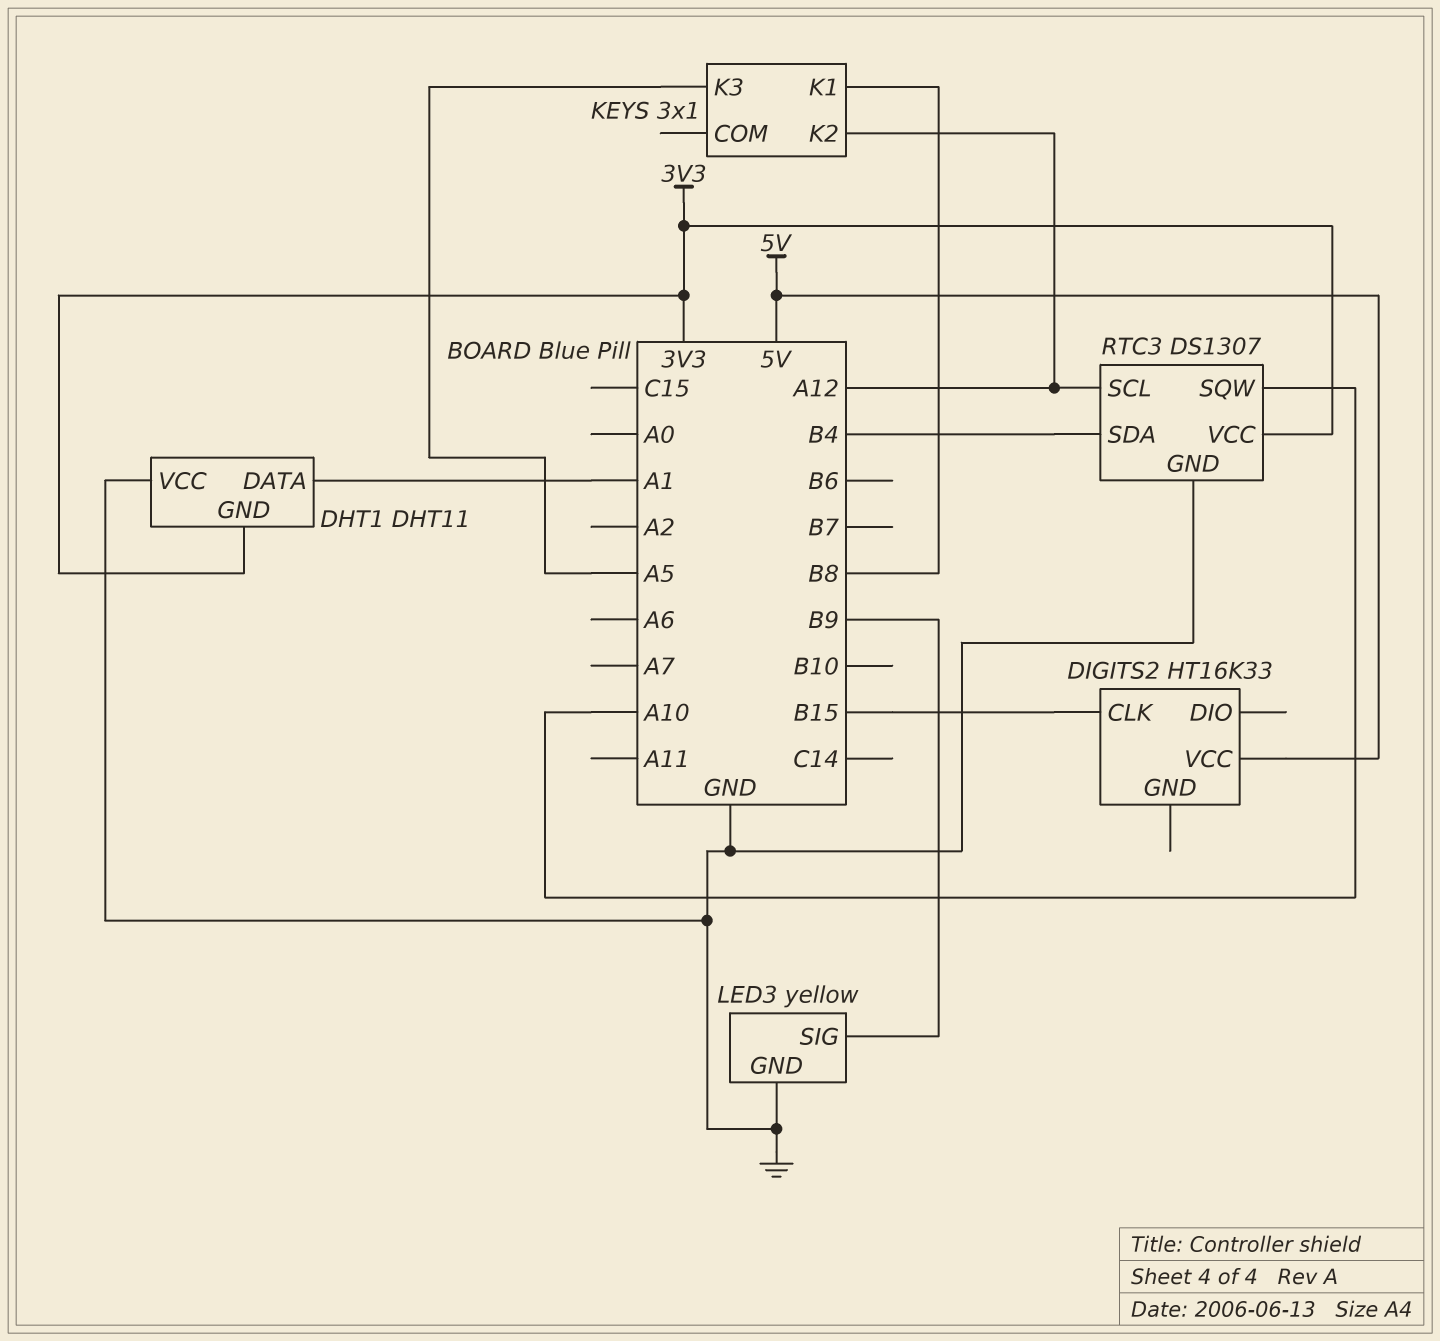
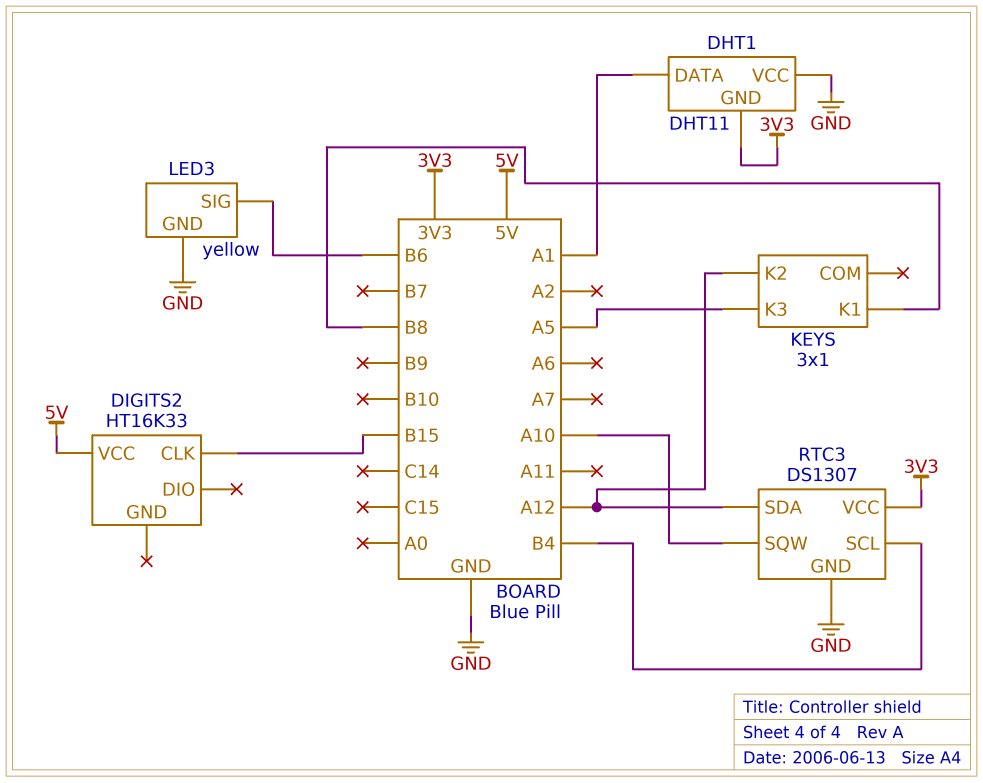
LED3 pin SIG: B9 -> B6
RTC3 pin SCL: A12 -> B4
RTC3 pin SDA: B4 -> A12

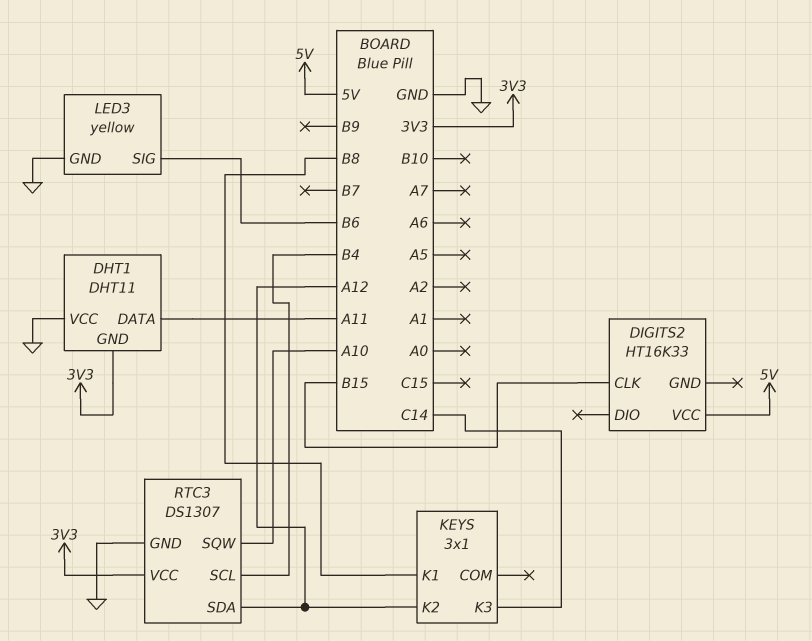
DHT1 pin DATA: A1 -> A11
KEYS pin K3: A5 -> C14

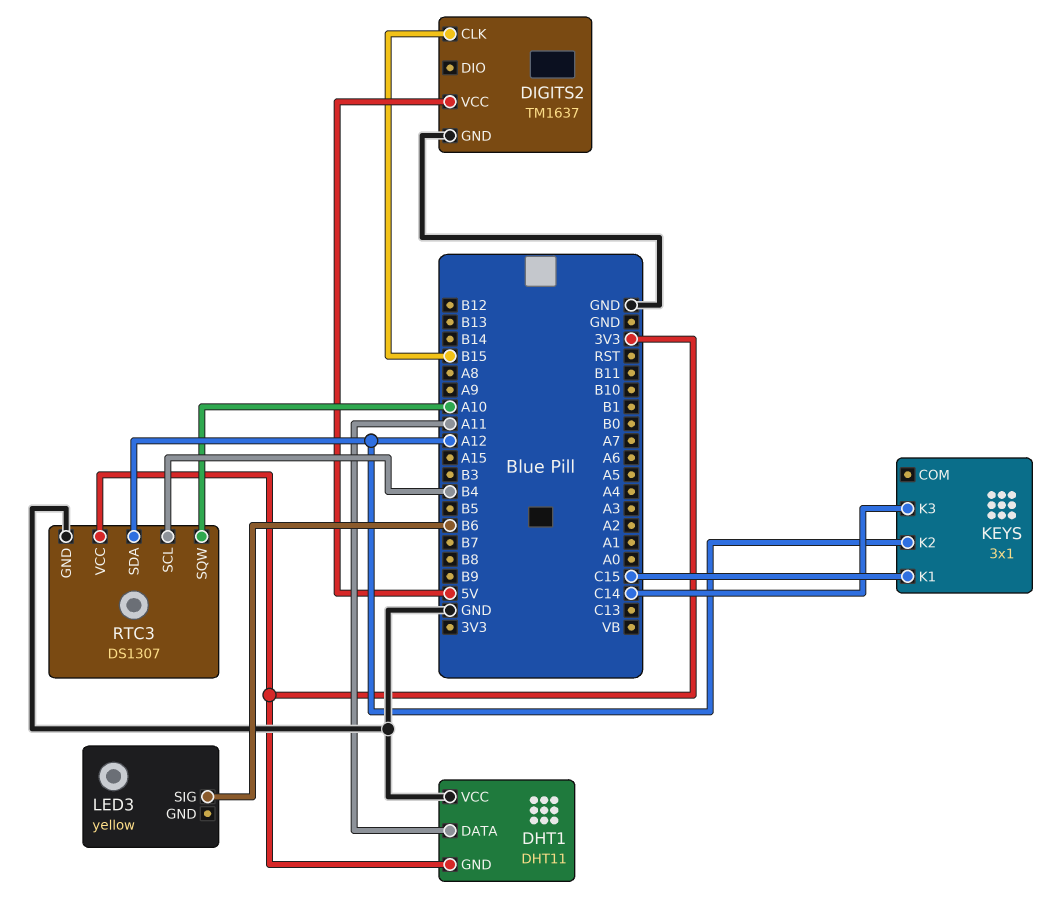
DIGITS2: HT16K33 -> TM1637
DIGITS2 pin GND: none -> GND
KEYS pin K1: B8 -> C15
LED3 pin GND: GND -> none

